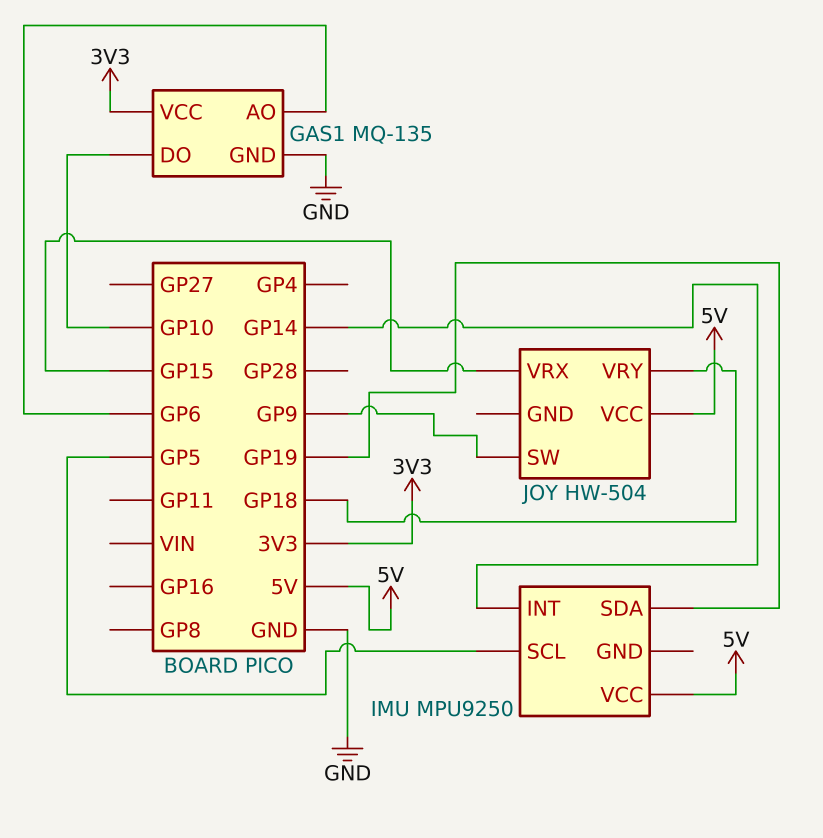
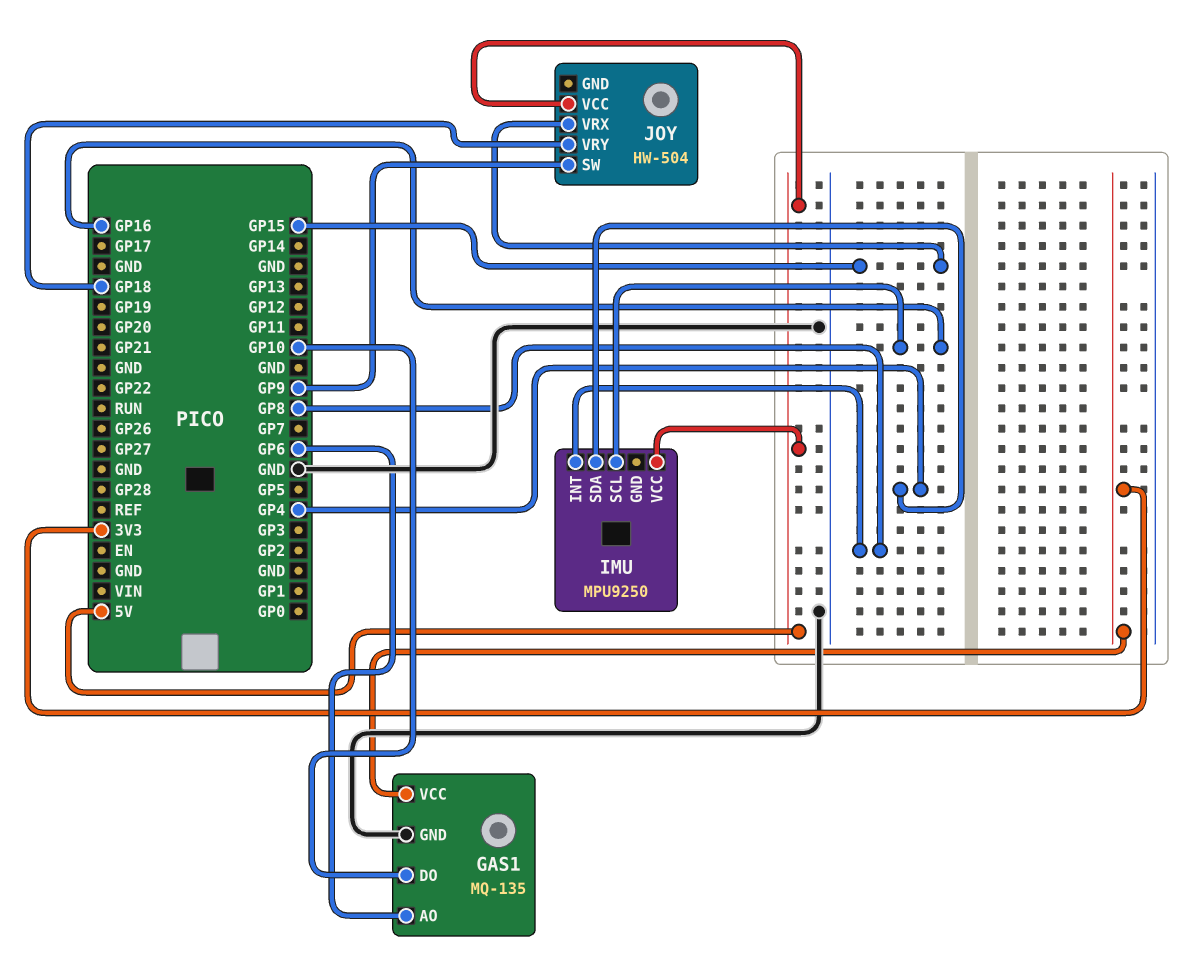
IMU pin INT: GP14 -> GP8
IMU pin SCL: GP5 -> GP16
IMU pin SDA: GP19 -> GP4

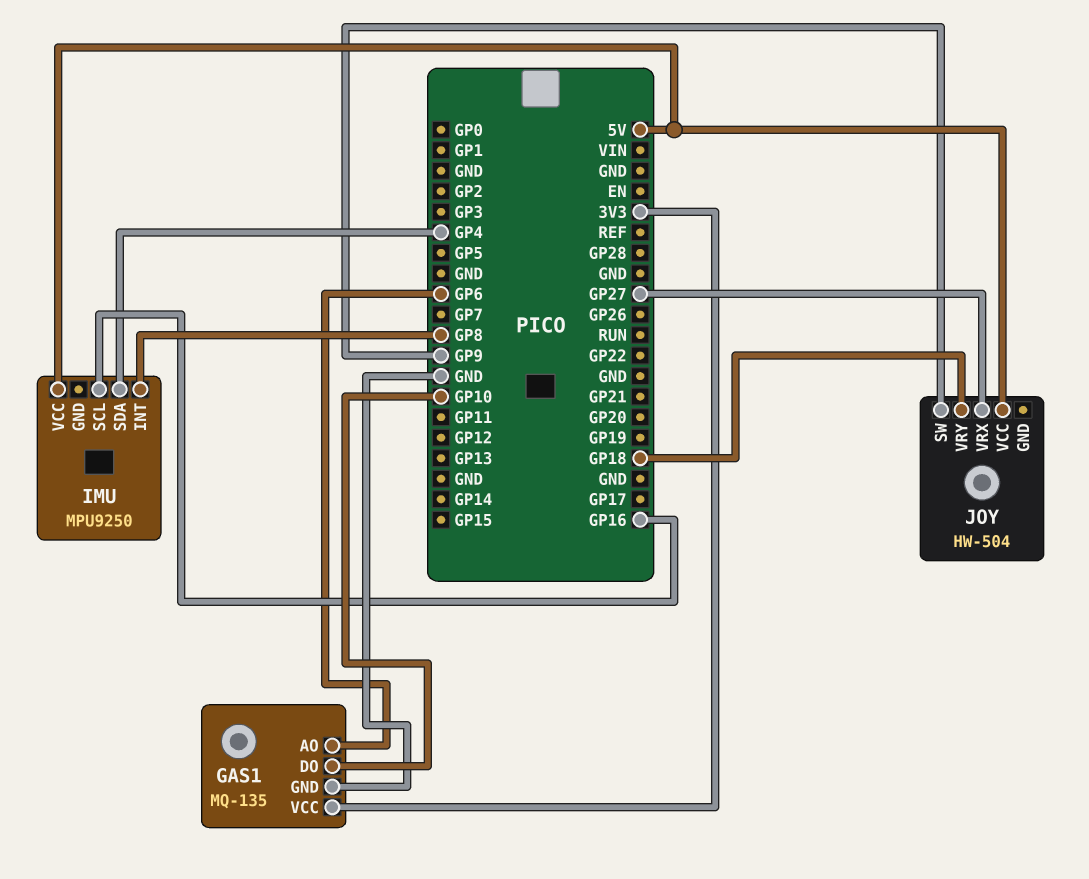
JOY pin VRX: GP15 -> GP27

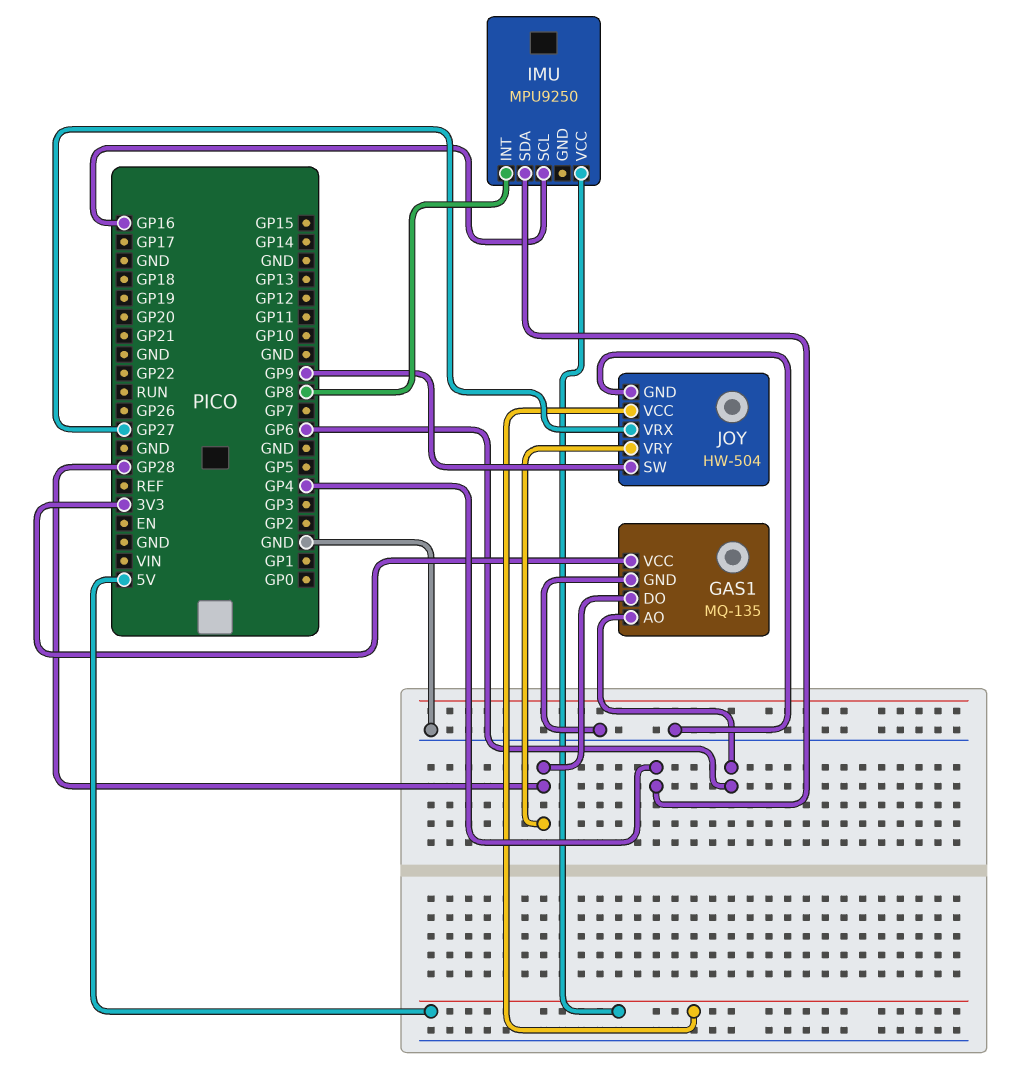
GAS1 pin DO: GP10 -> GP28
JOY pin GND: none -> GND
JOY pin VRY: GP18 -> GP28

